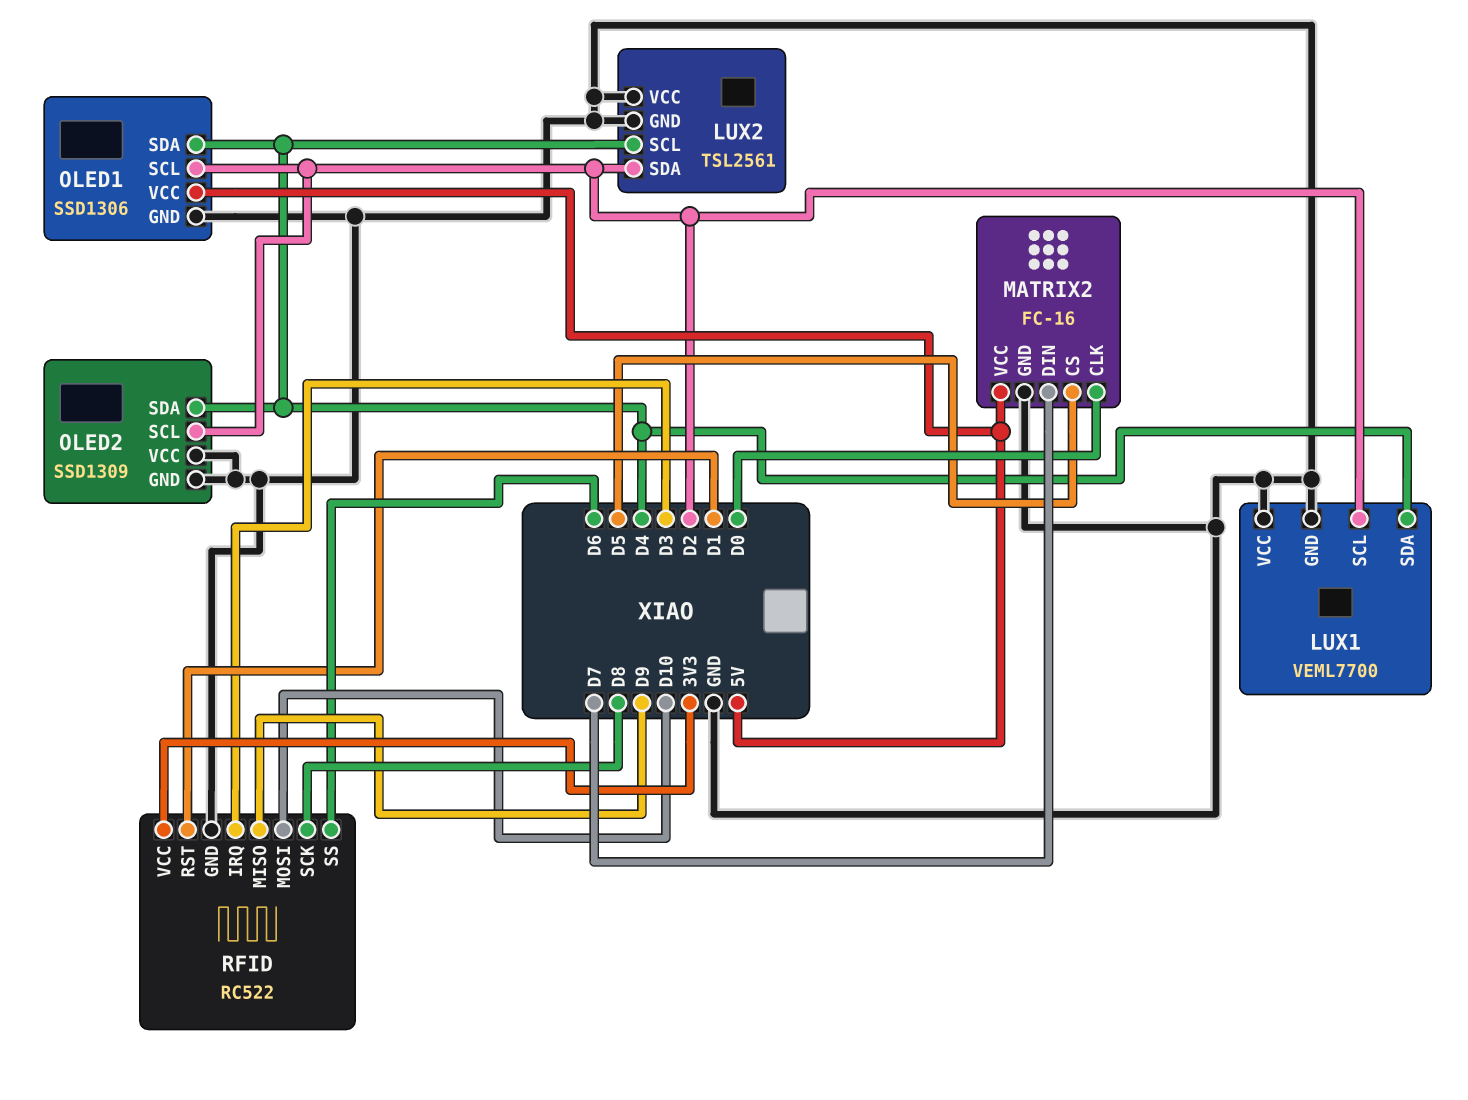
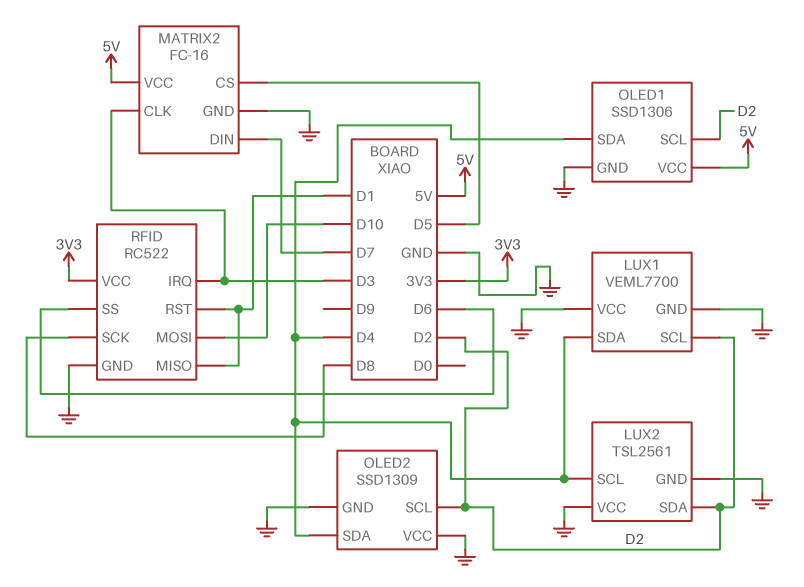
MATRIX2 pin CLK: D0 -> D3
RFID pin MISO: D9 -> D1

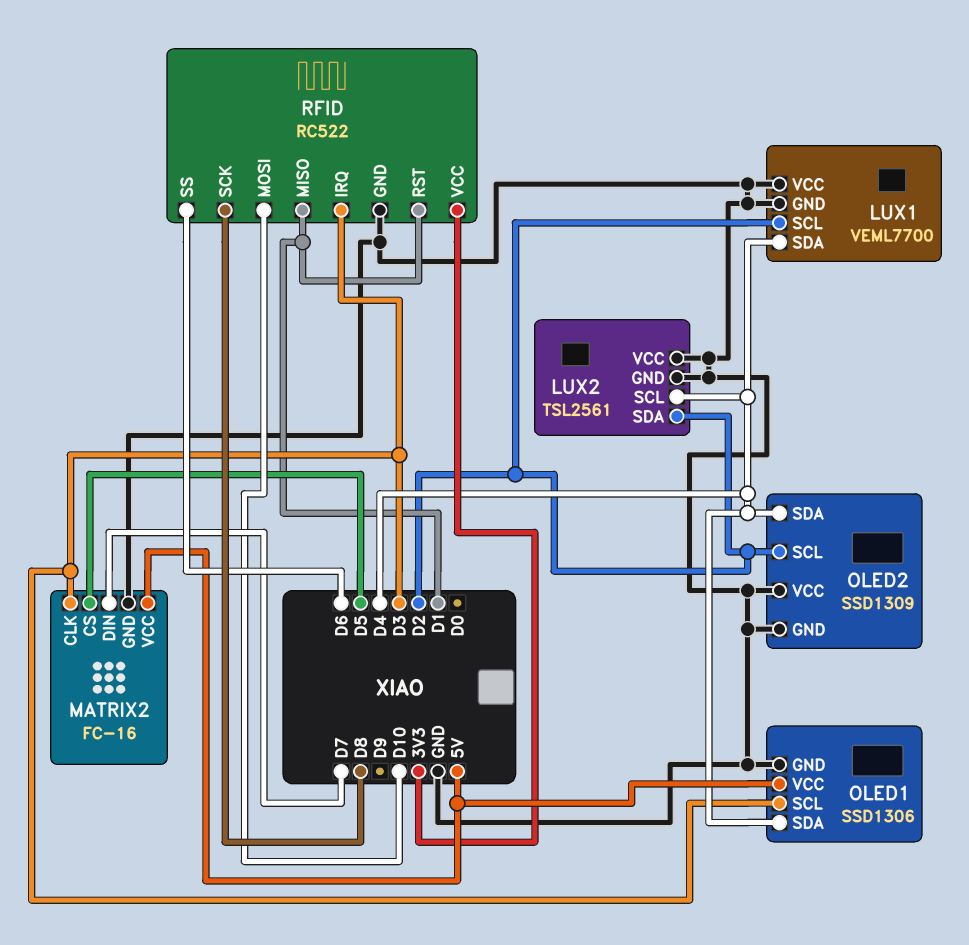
OLED1 pin SCL: D2 -> D3

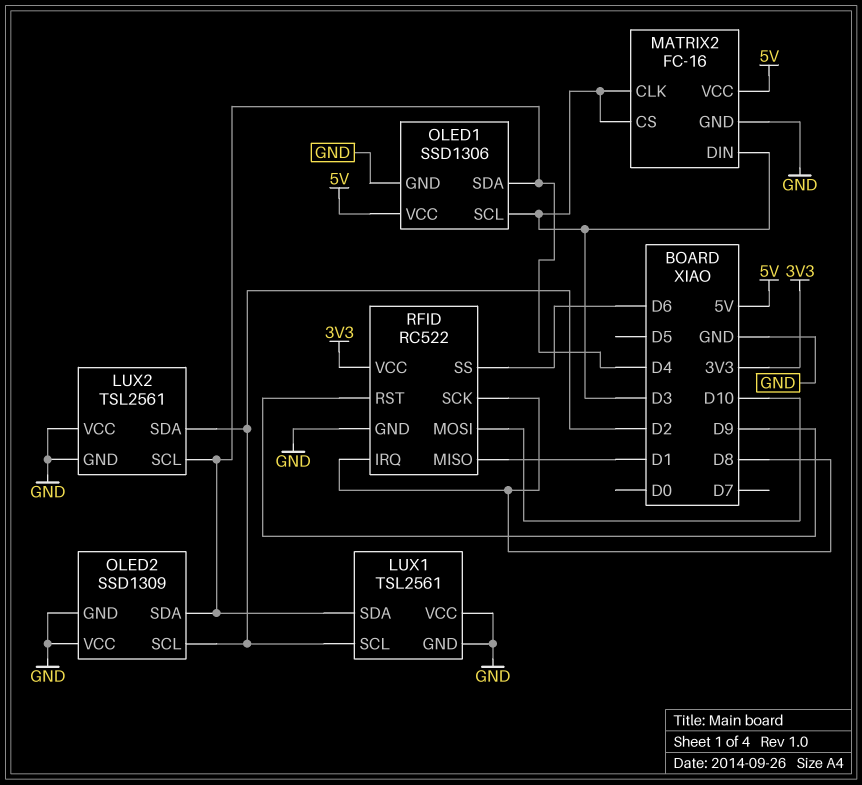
LUX1: VEML7700 -> TSL2561
MATRIX2 pin CS: D5 -> D3
MATRIX2 pin DIN: D7 -> D3
RFID pin IRQ: D3 -> D8
RFID pin RST: D1 -> D9

